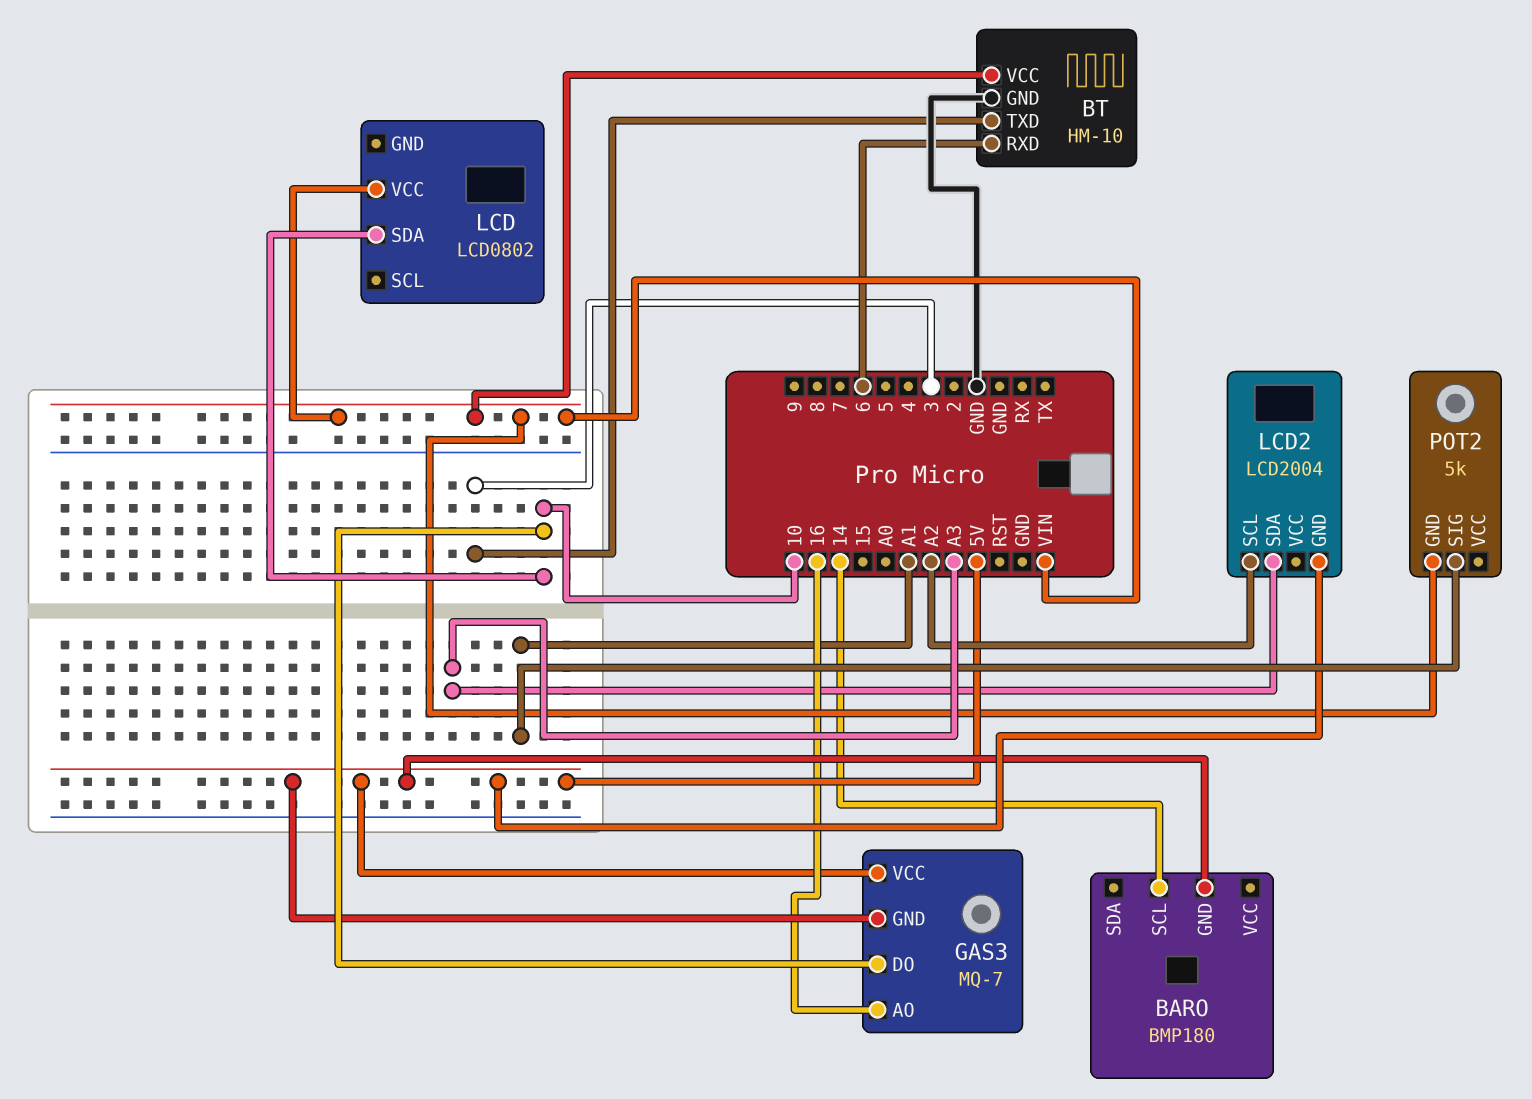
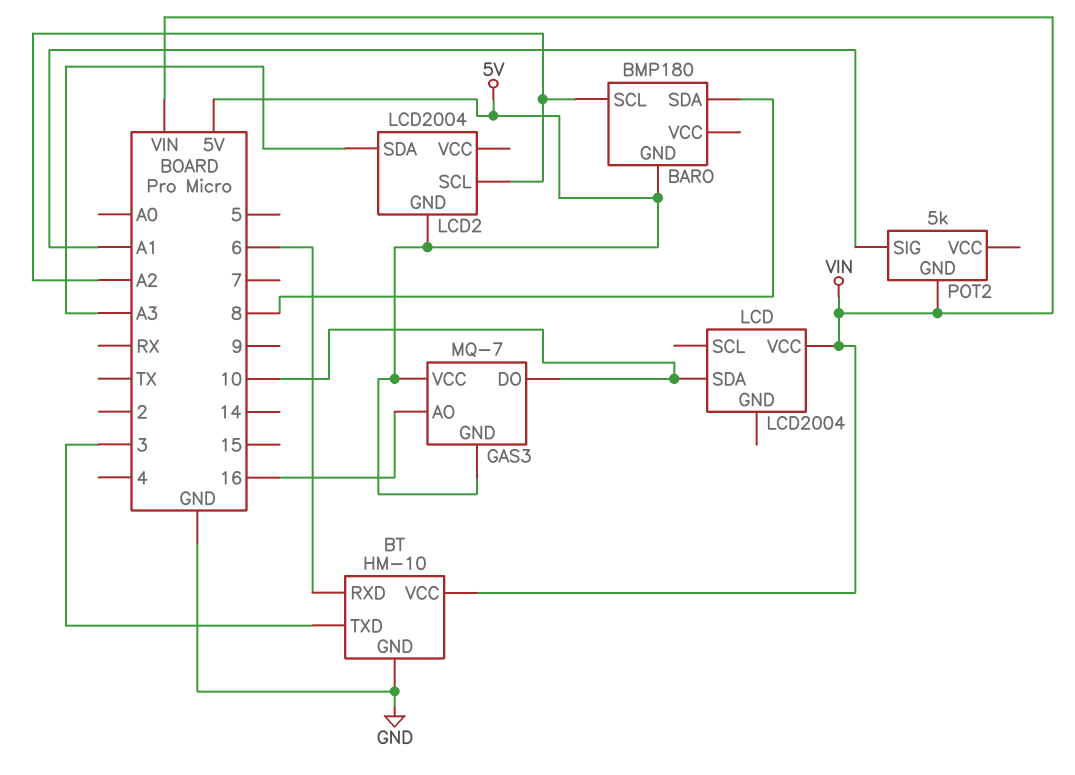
BARO pin SCL: 14 -> A2
BARO pin SDA: none -> 8
LCD: LCD0802 -> LCD2004

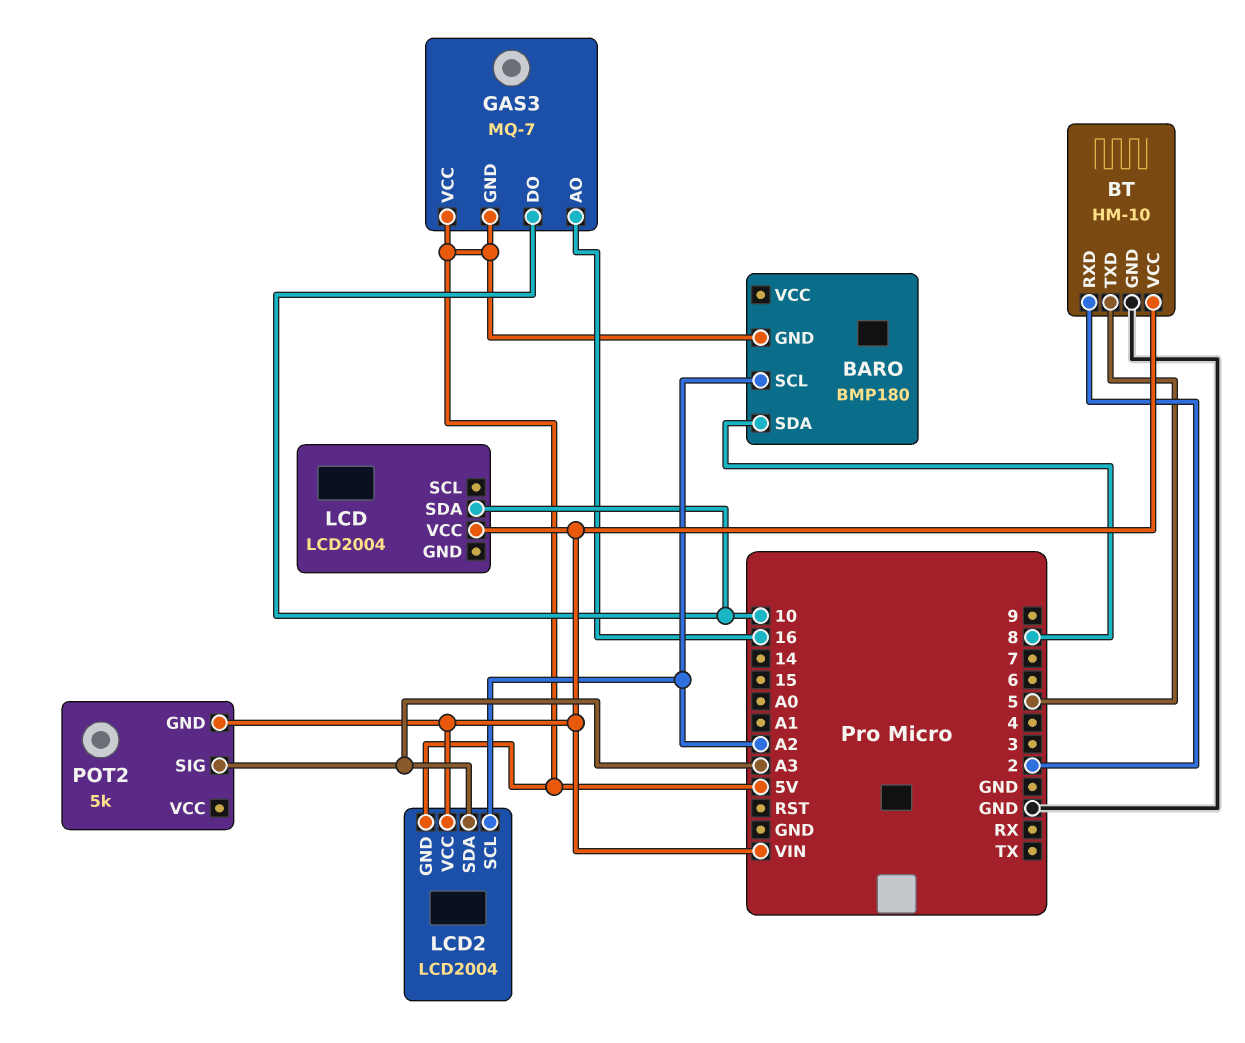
BT pin RXD: 6 -> 2
BT pin TXD: 3 -> 5
LCD2 pin VCC: none -> VIN
POT2 pin SIG: A1 -> A3

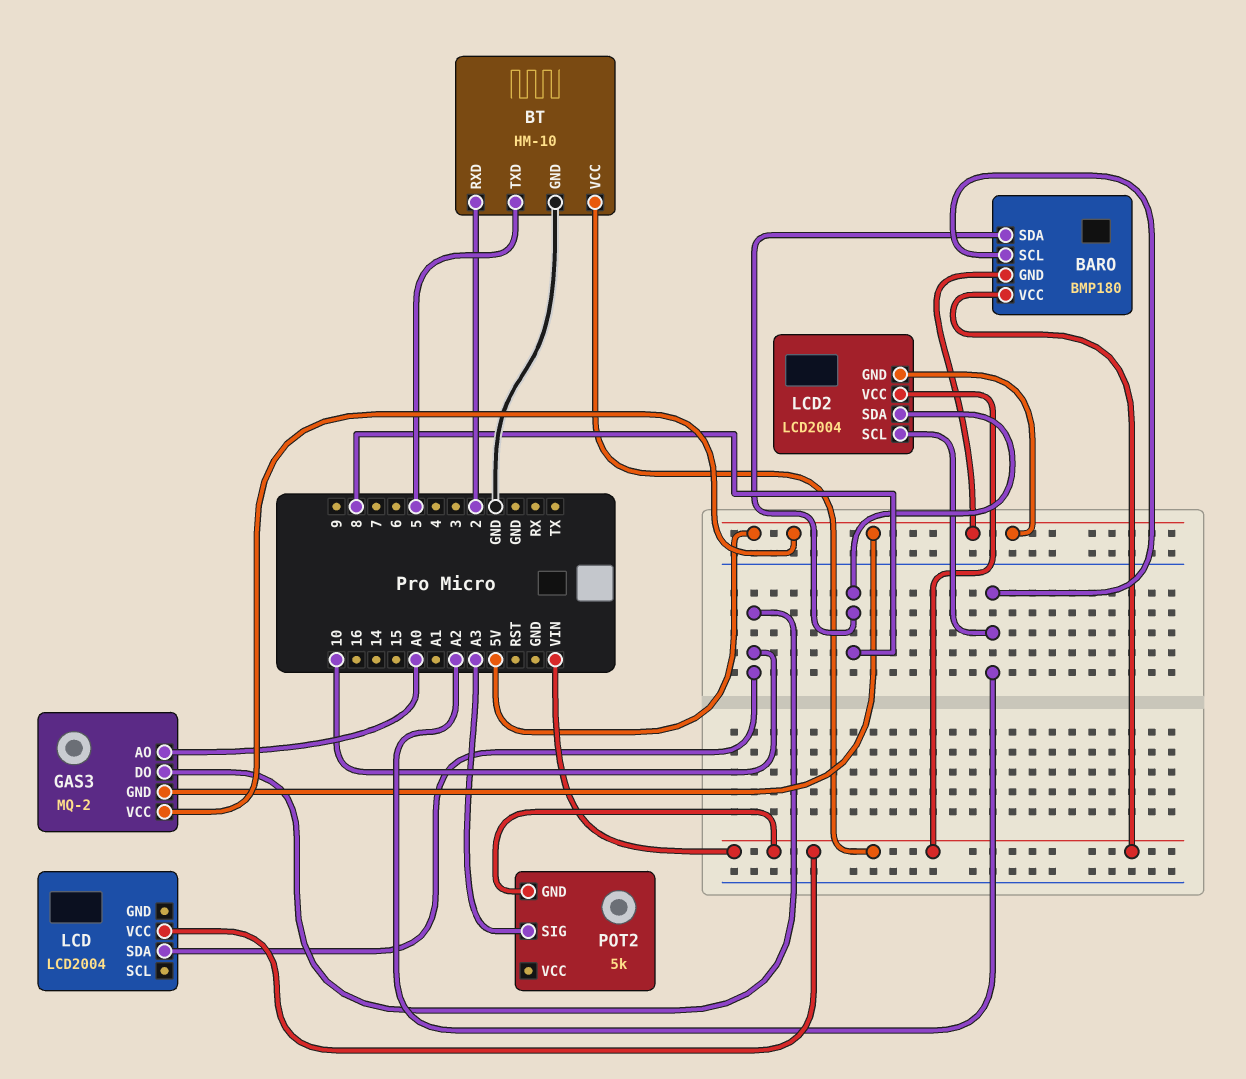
BARO pin VCC: none -> VIN
GAS3: MQ-7 -> MQ-2
GAS3 pin AO: 16 -> A0
LCD2 pin SDA: A3 -> 8

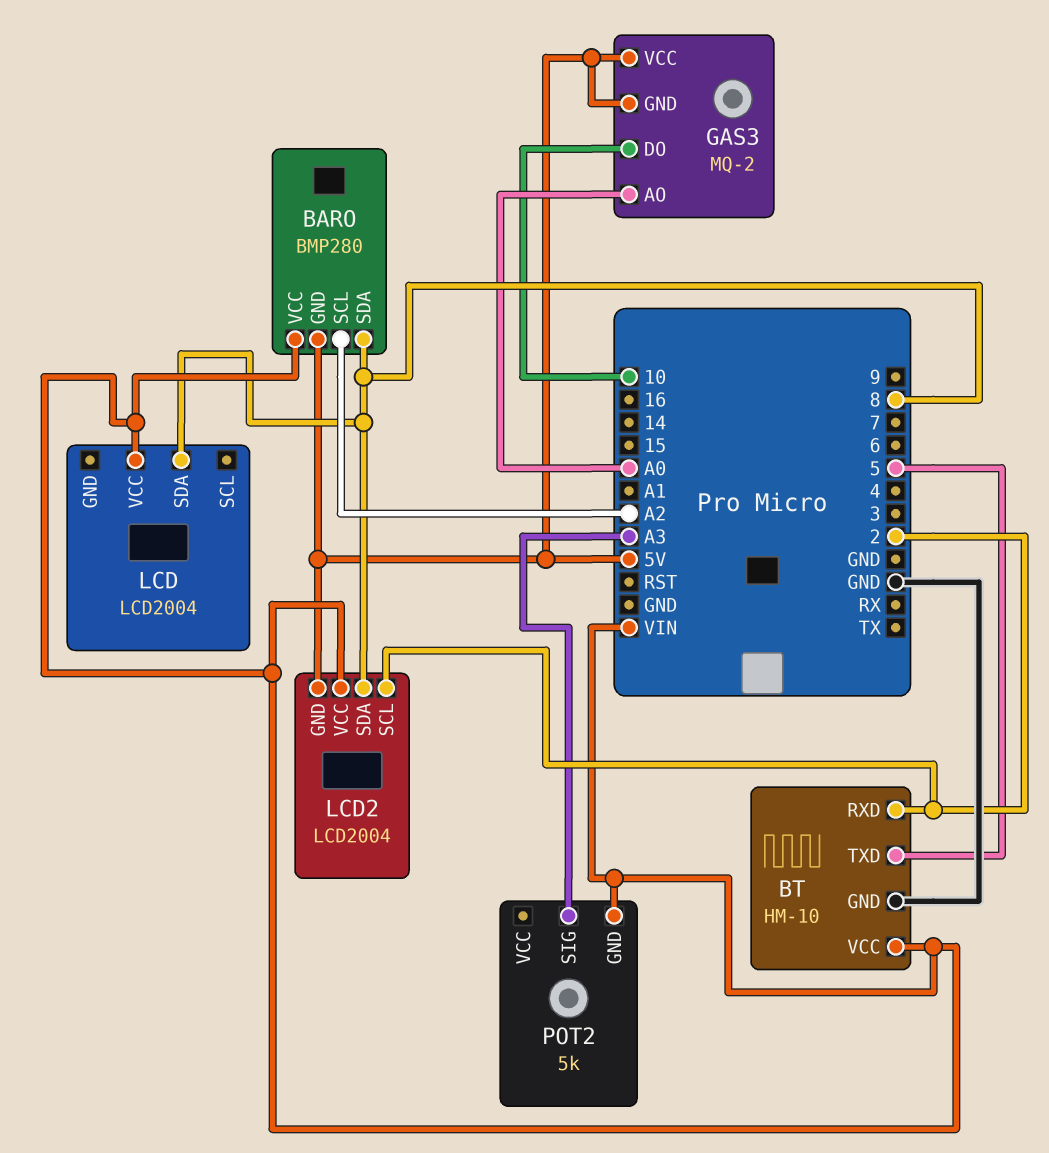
BARO: BMP180 -> BMP280
LCD pin SDA: 10 -> 8
LCD2 pin SCL: A2 -> 2

